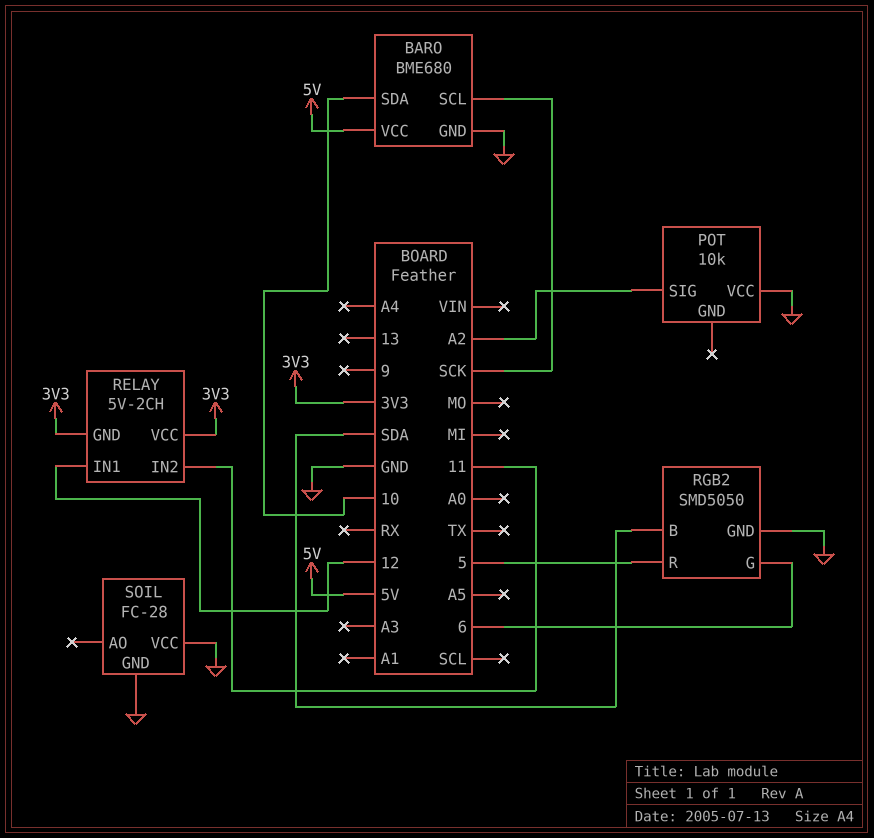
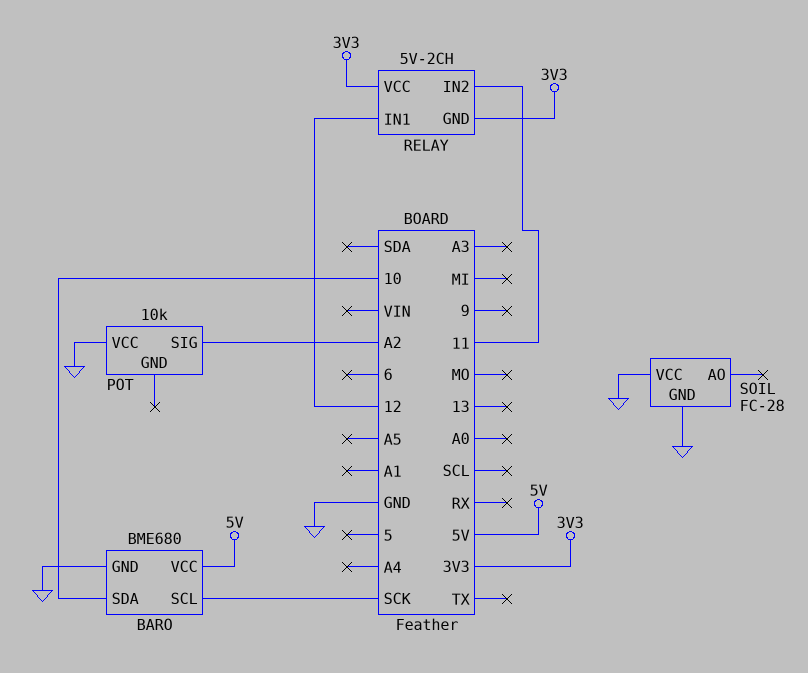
RGB2: SMD5050 -> none
RGB2 pin B: SDA -> none
RGB2 pin G: 6 -> none
RGB2 pin GND: GND -> none
RGB2 pin R: 5 -> none

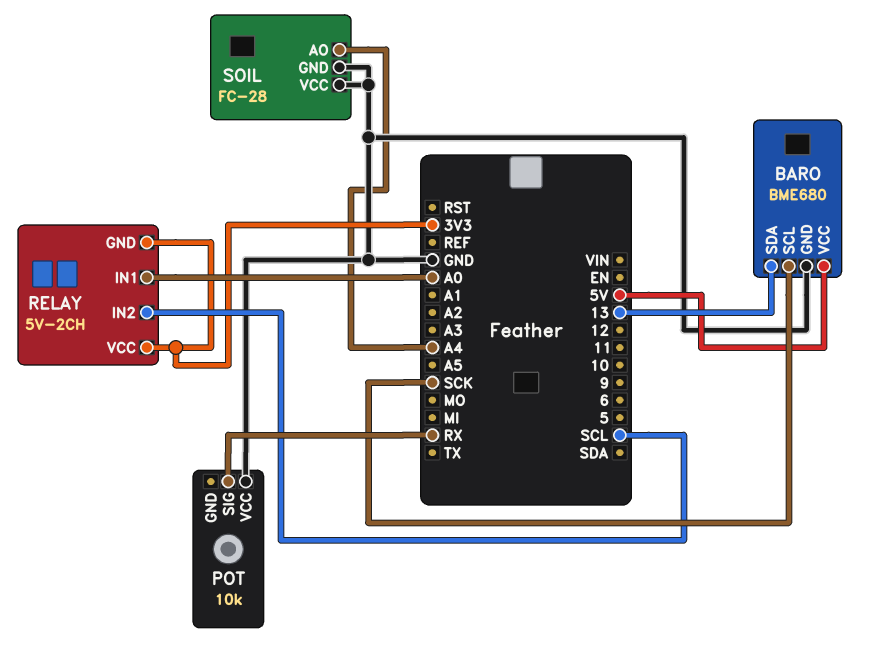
BARO pin SDA: 10 -> 13
POT pin SIG: A2 -> RX
RELAY pin IN1: 12 -> A0
RELAY pin IN2: 11 -> SCL
SOIL pin AO: none -> A4

